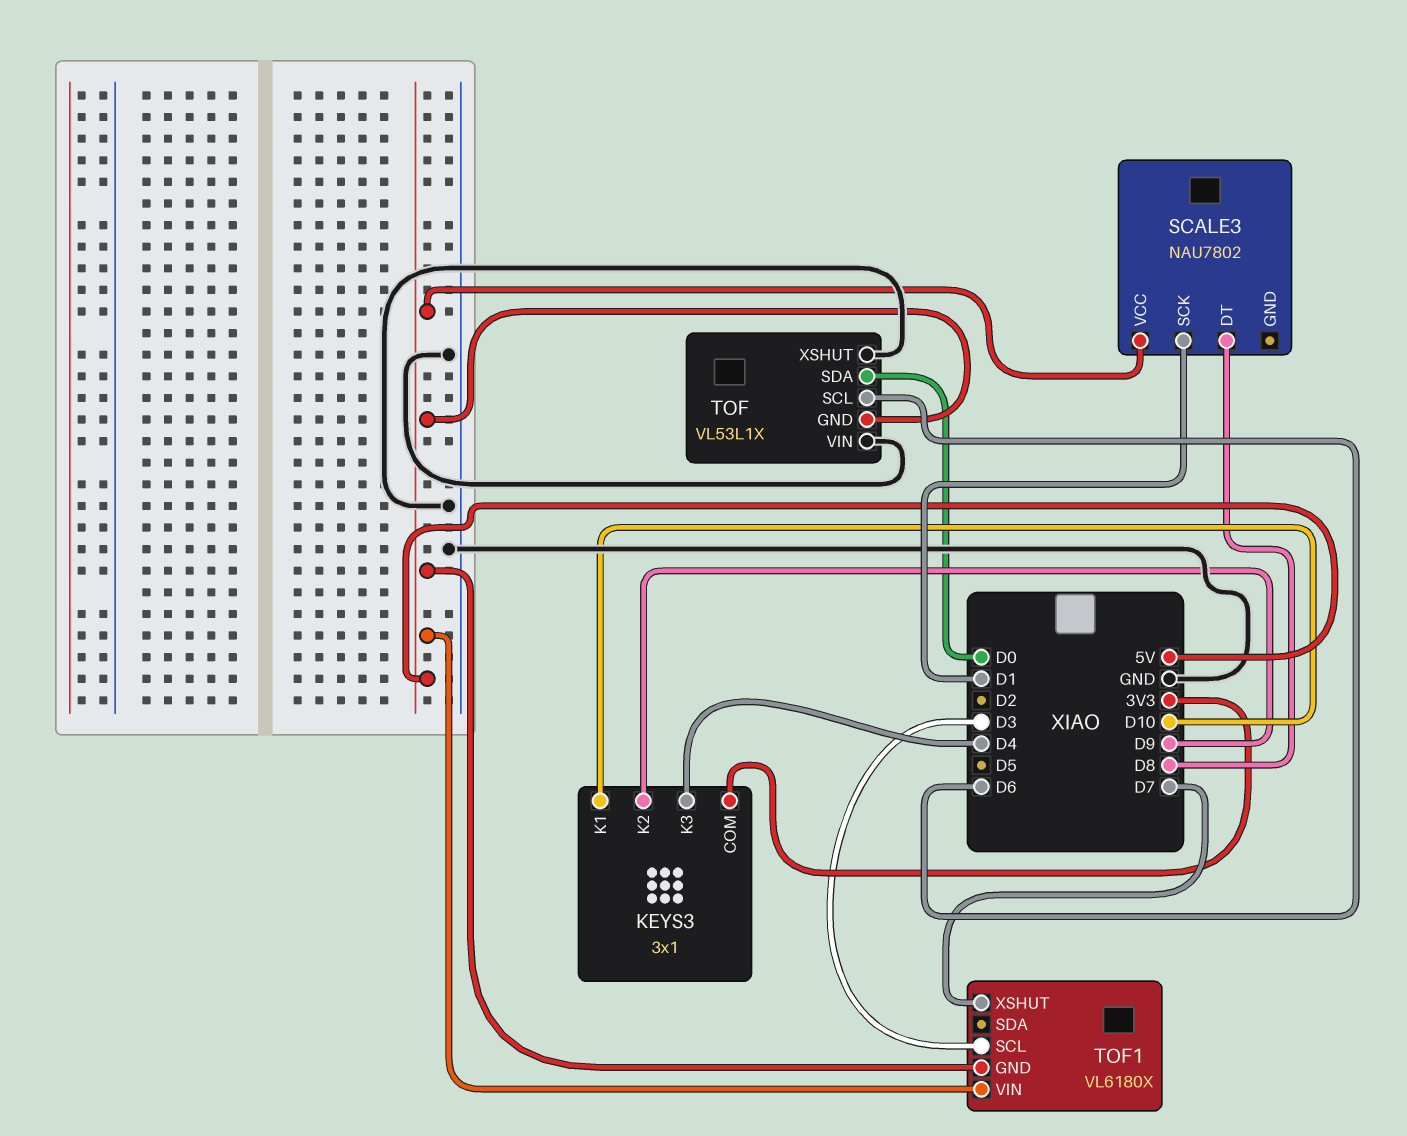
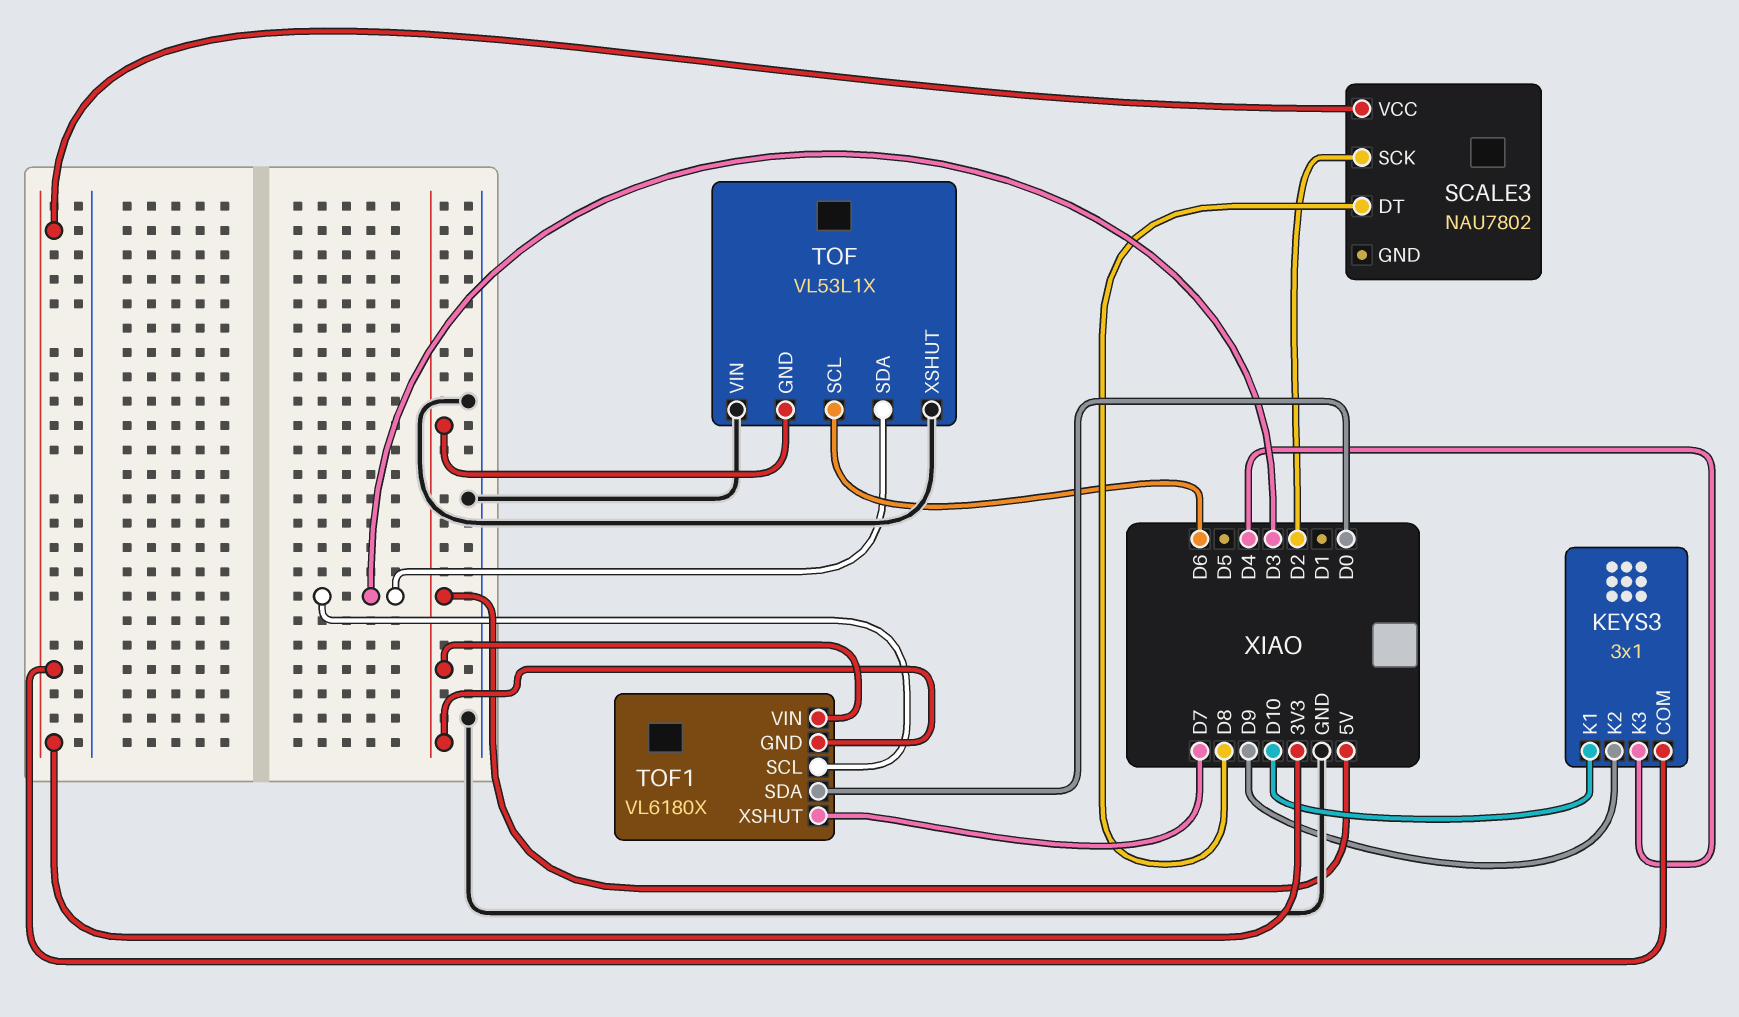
SCALE3 pin SCK: D1 -> D2
SCALE3 pin VCC: 5V -> 3V3
TOF pin SDA: D0 -> D3
TOF1 pin SDA: none -> D0

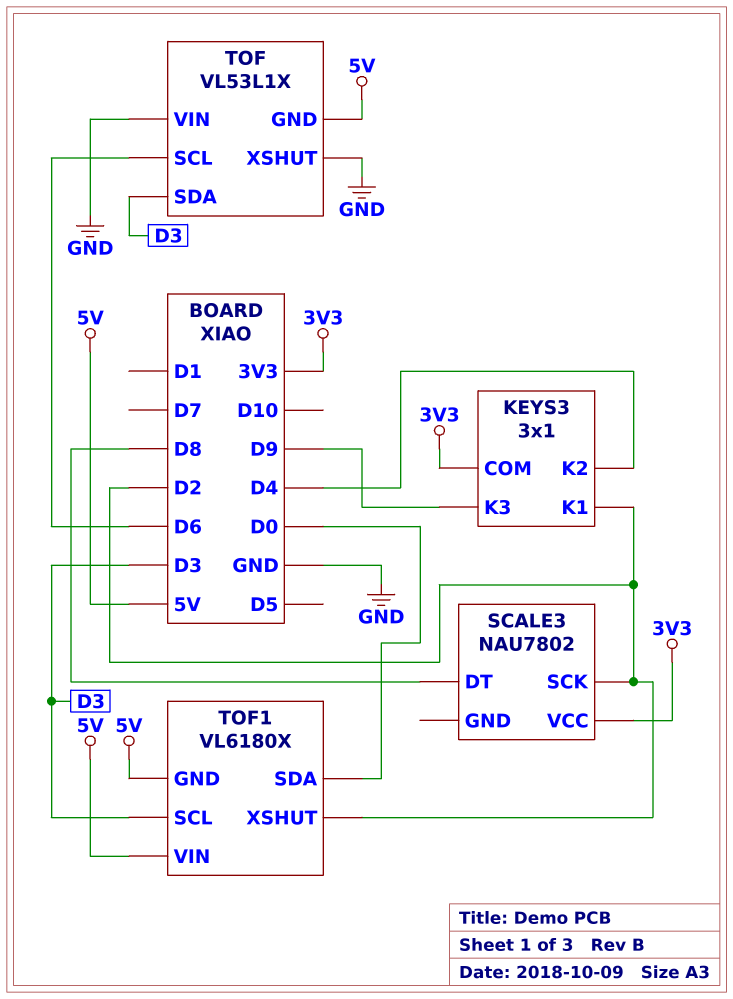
KEYS3 pin K1: D10 -> D2
KEYS3 pin K2: D9 -> D4
KEYS3 pin K3: D4 -> D9
TOF1 pin XSHUT: D7 -> D2

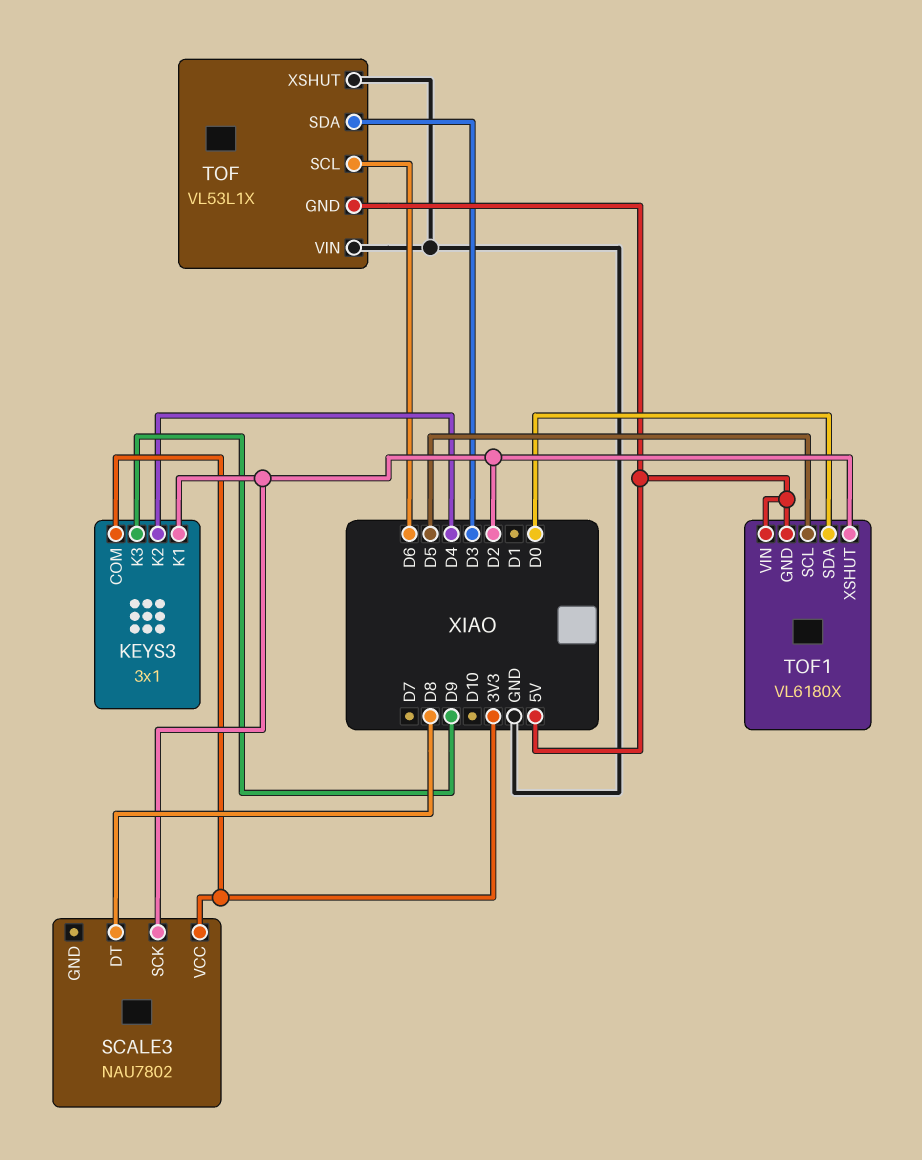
TOF1 pin SCL: D3 -> D5

